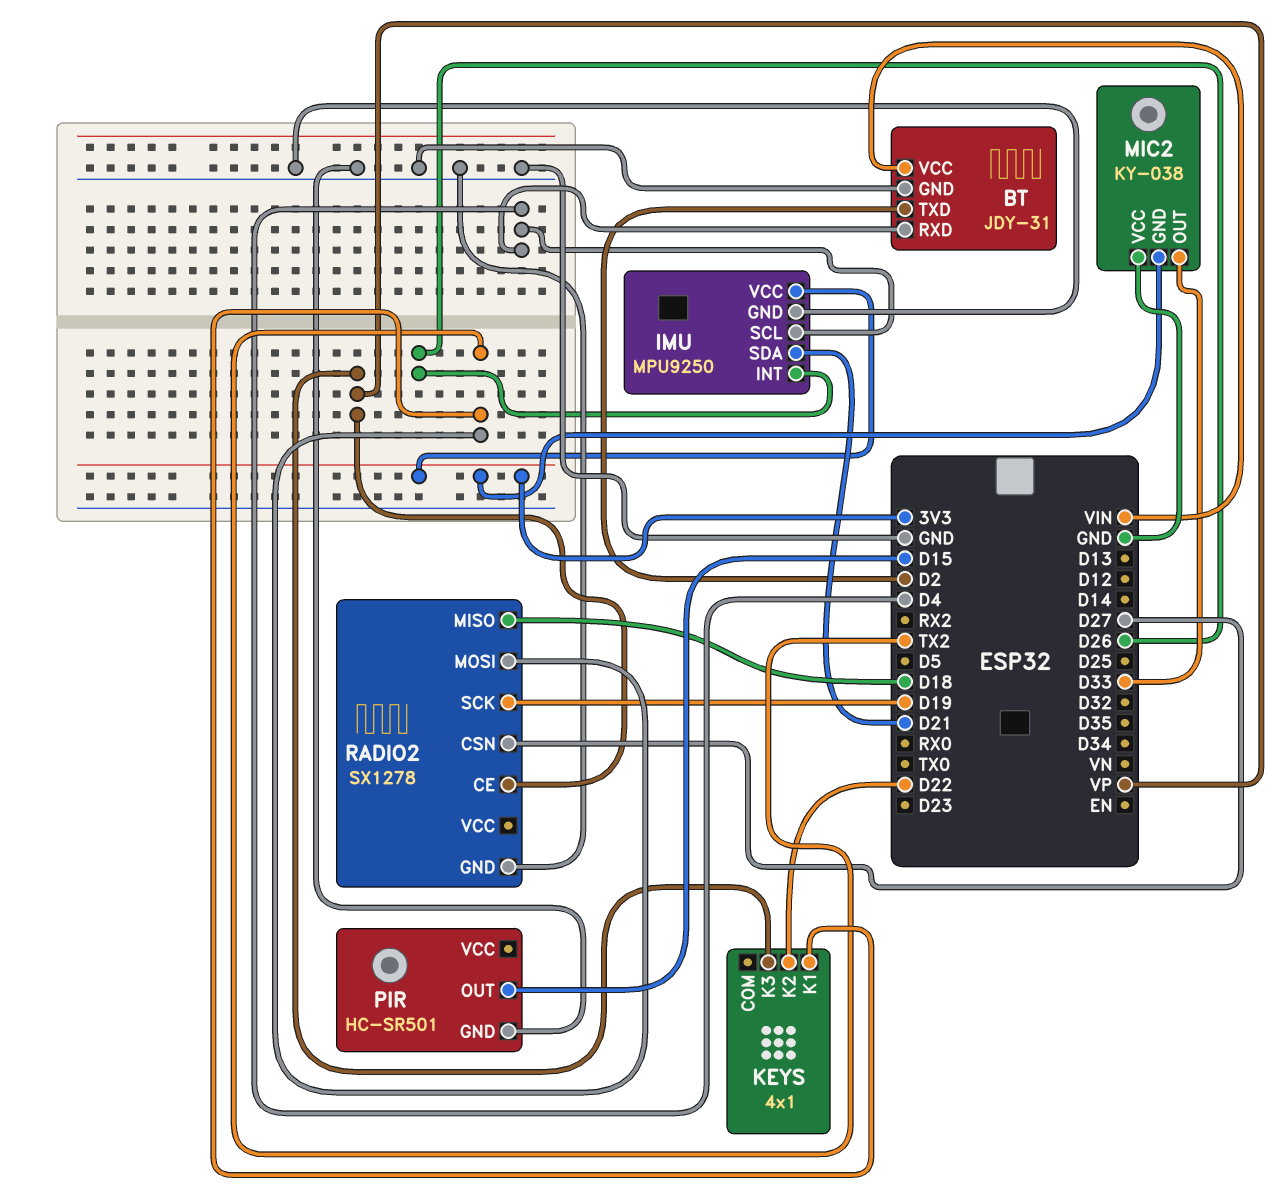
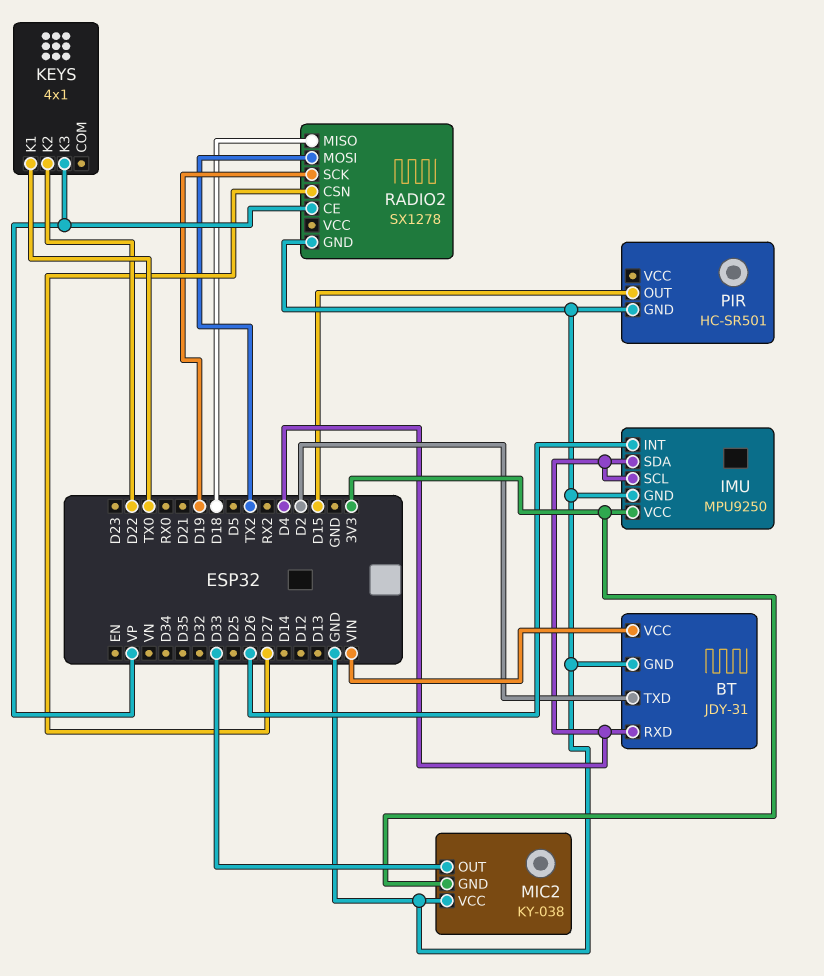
IMU pin SDA: D21 -> D4
KEYS pin K1: TX2 -> TX0

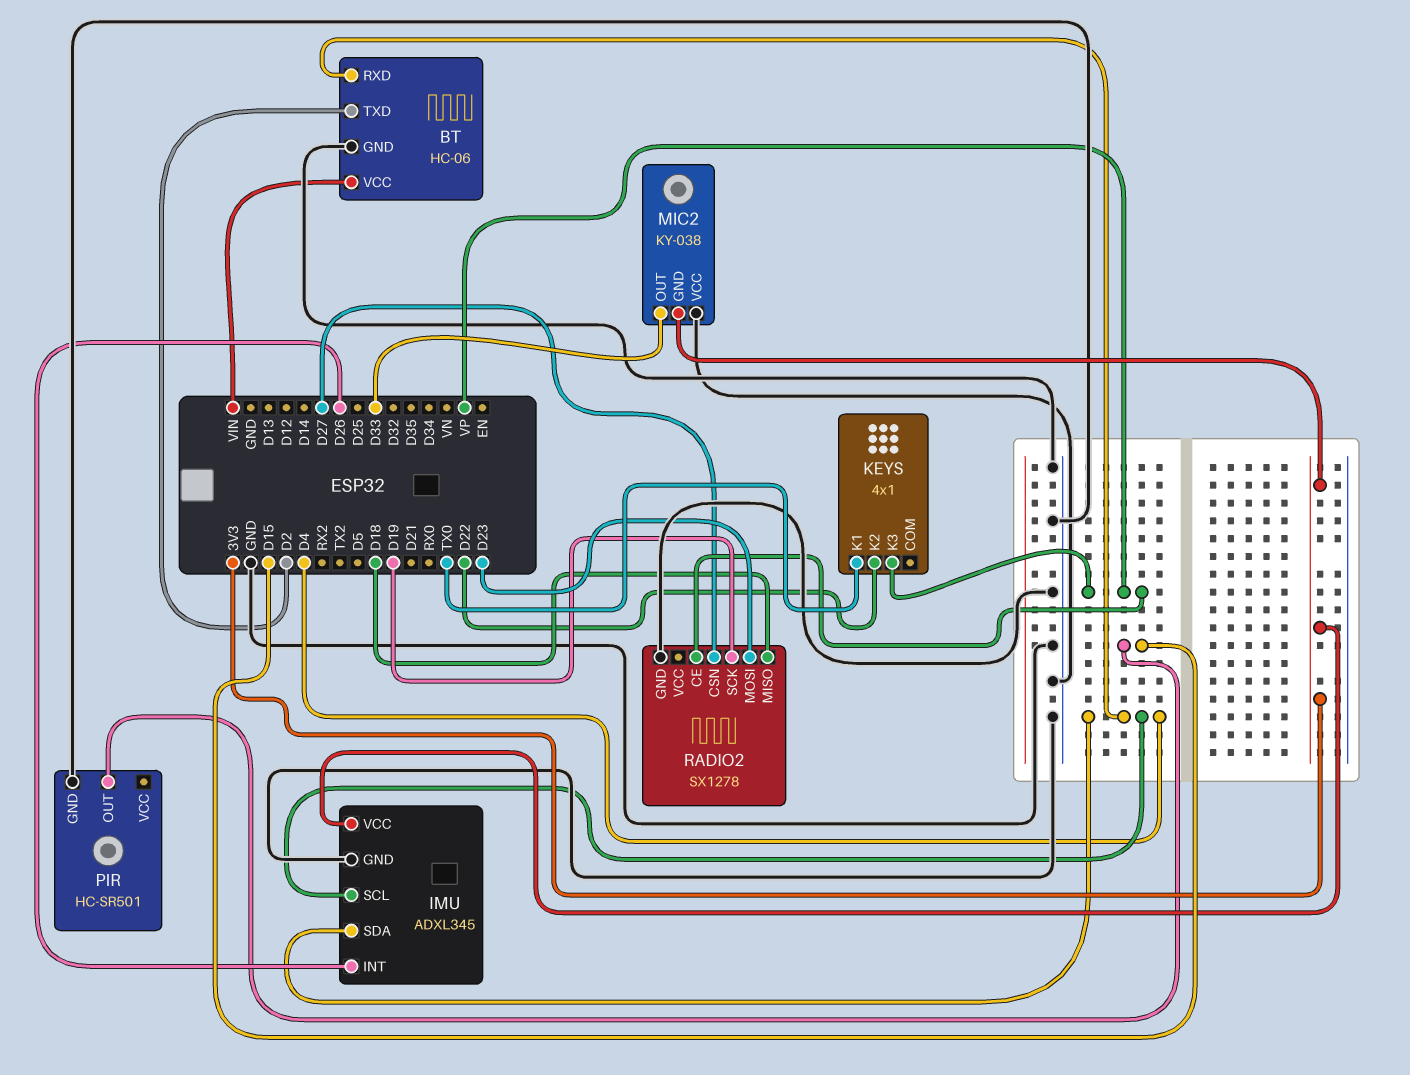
BT: JDY-31 -> HC-06
IMU: MPU9250 -> ADXL345
RADIO2 pin MOSI: TX2 -> D23

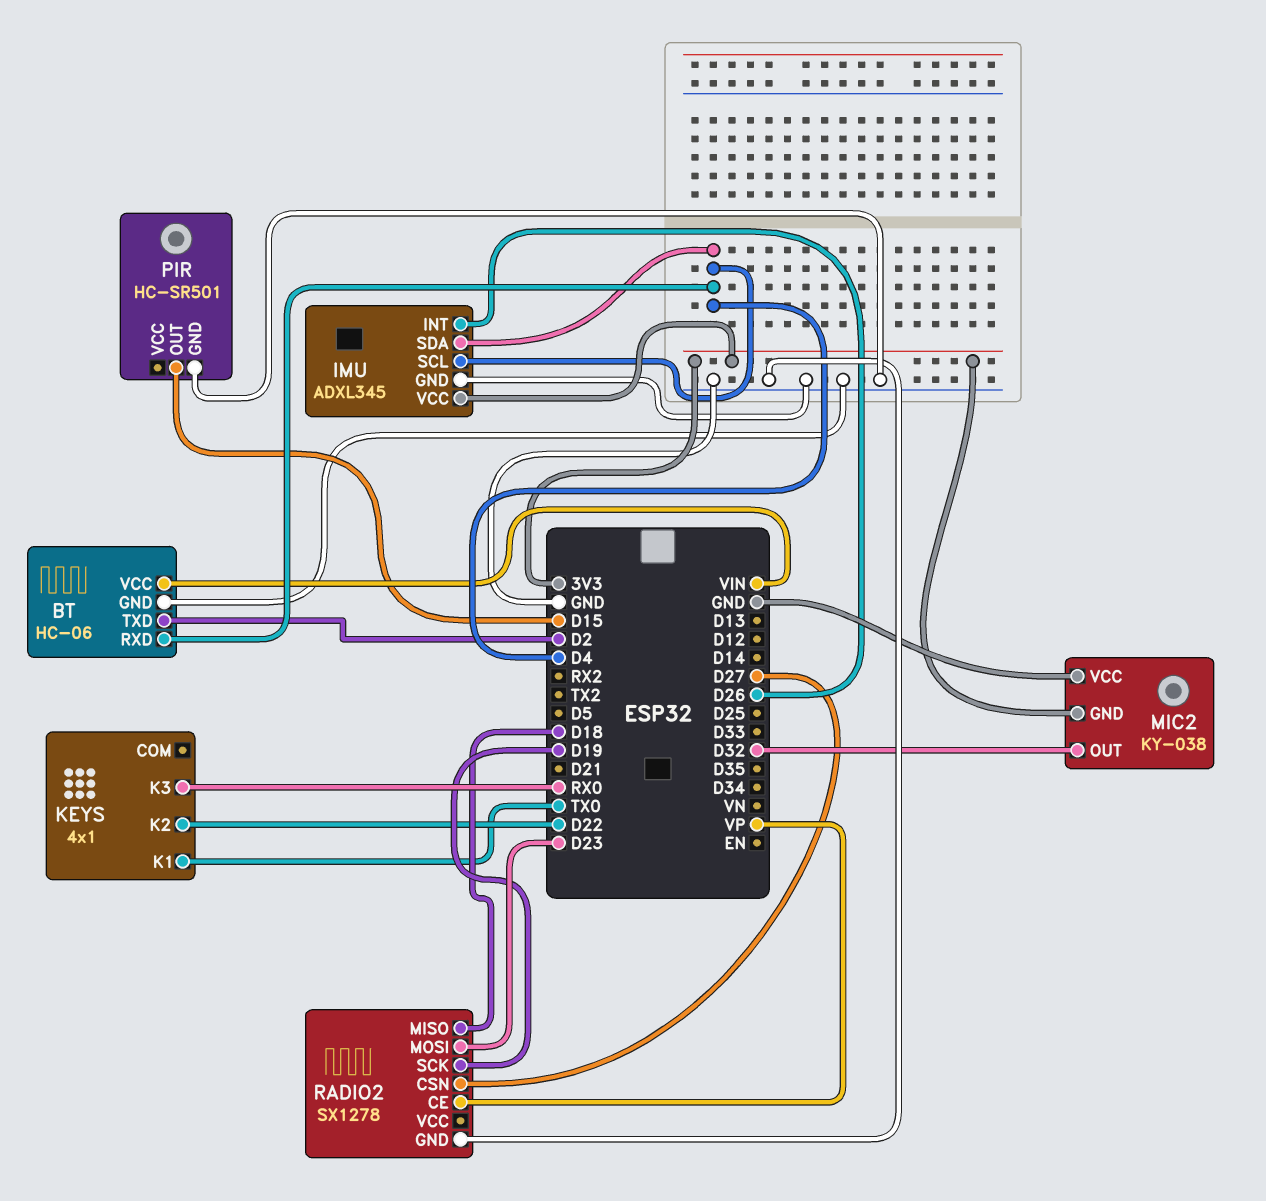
KEYS pin K3: VP -> RX0
MIC2 pin OUT: D33 -> D32

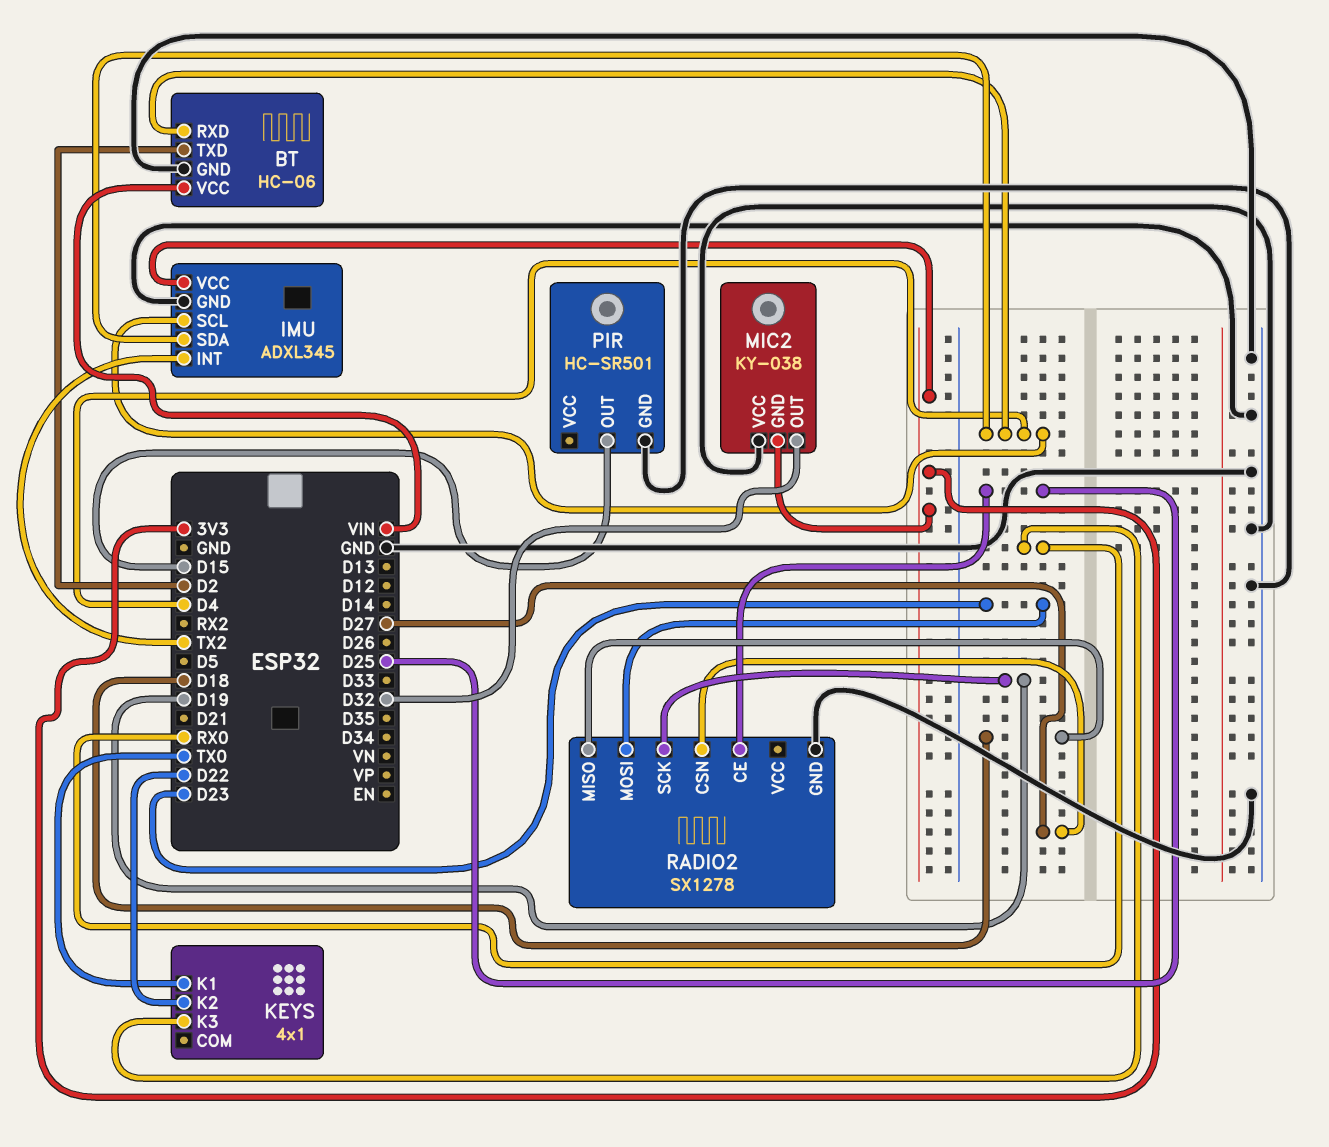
IMU pin INT: D26 -> TX2
RADIO2 pin CE: VP -> D25

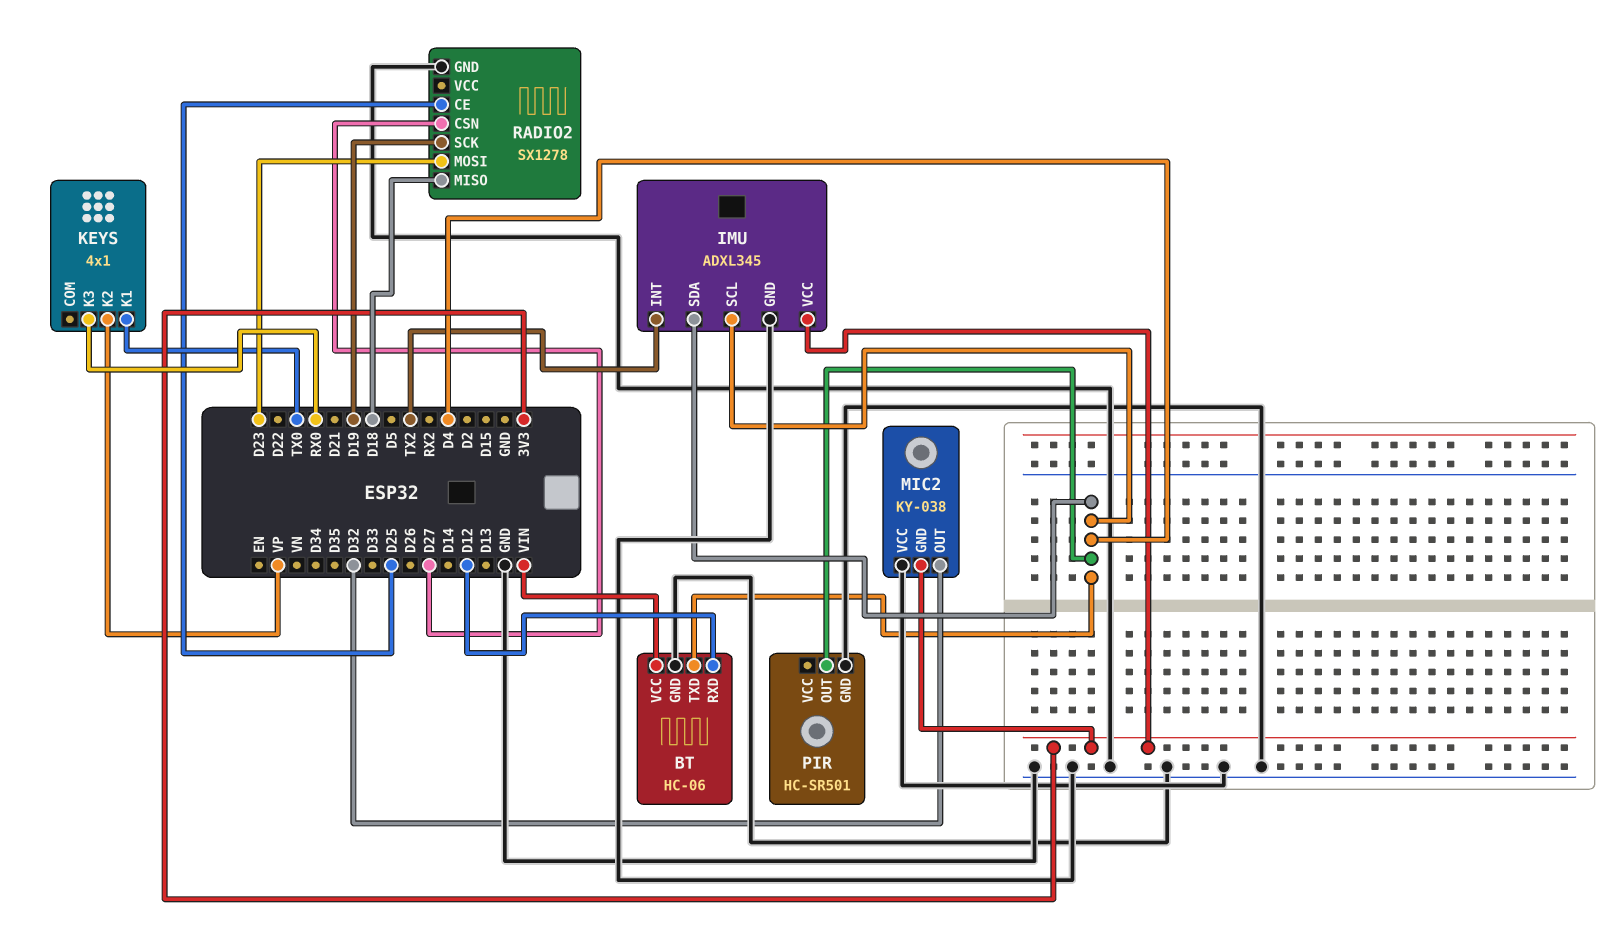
BT pin RXD: D4 -> D12
BT pin TXD: D2 -> D4
KEYS pin K2: D22 -> VP
PIR pin OUT: D15 -> D4

